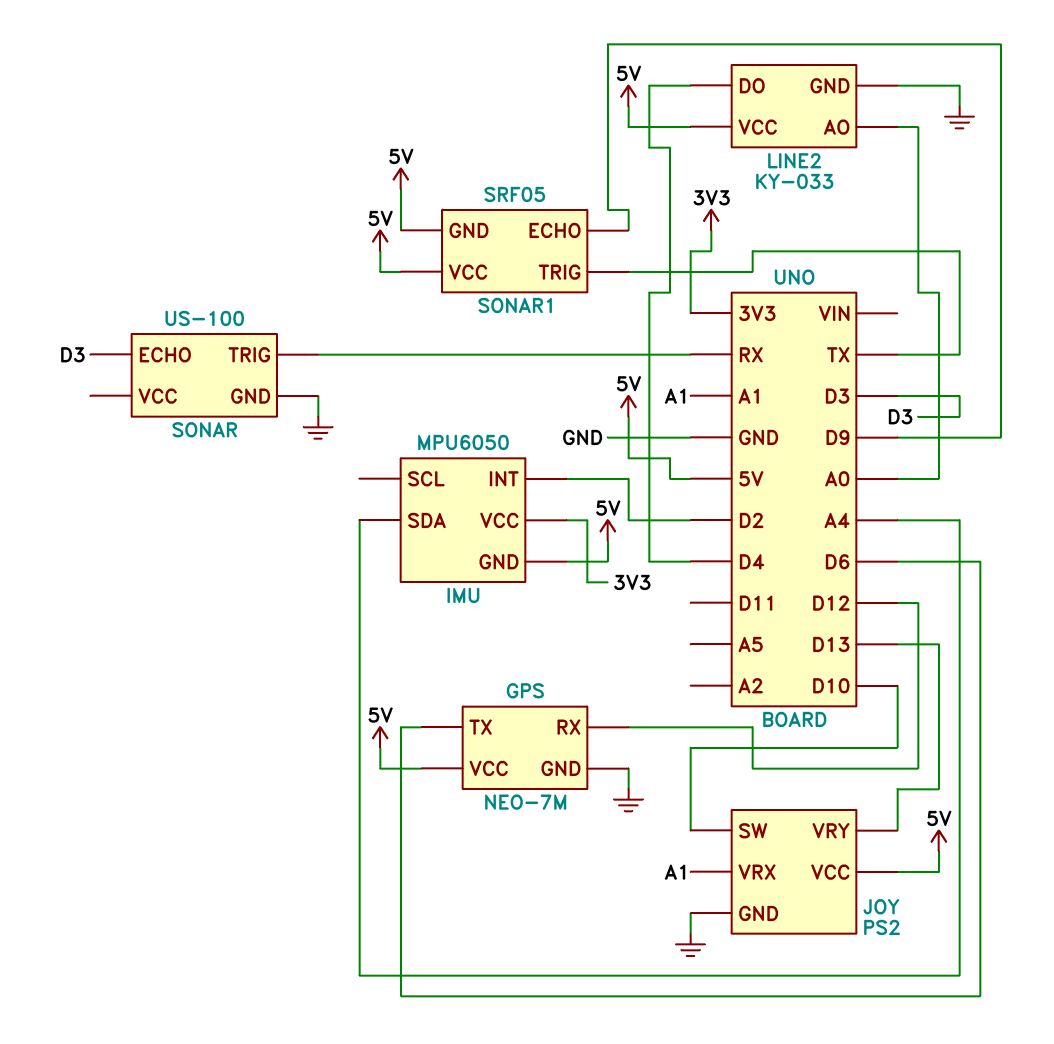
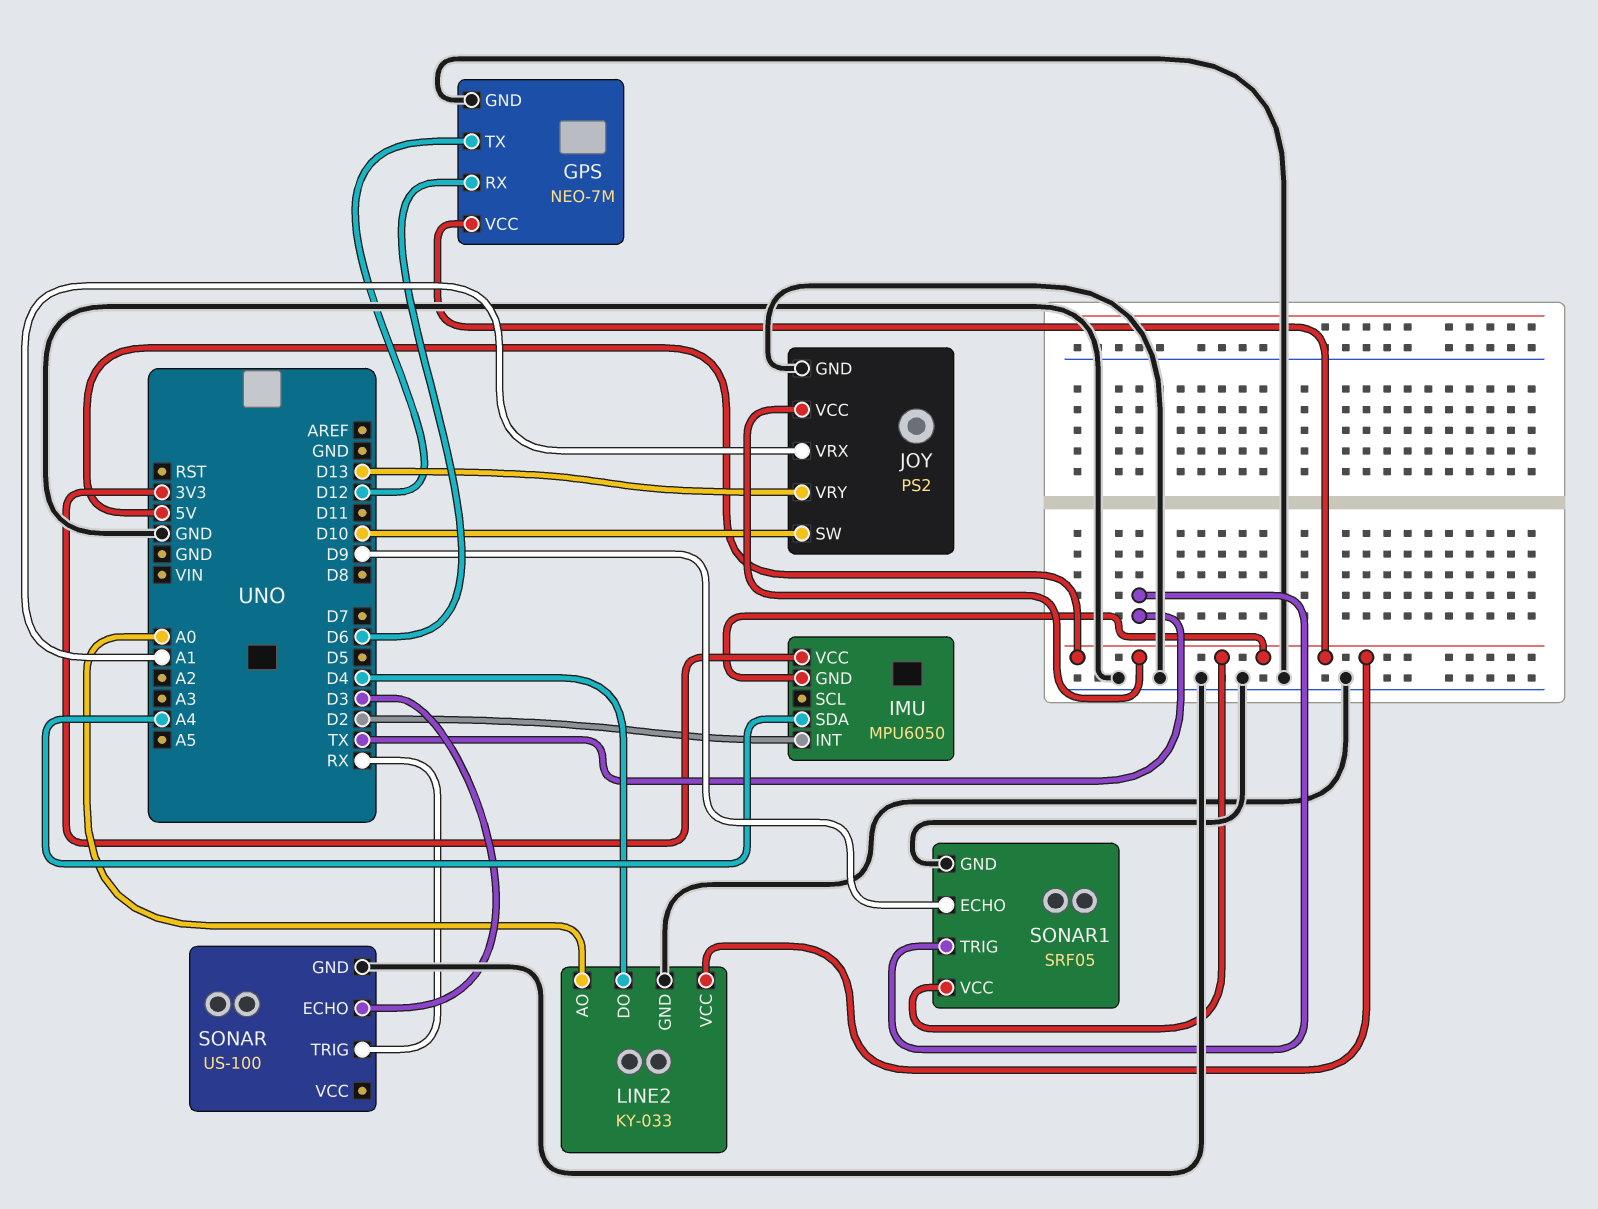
GPS pin RX: D12 -> D6
GPS pin TX: D6 -> D12
SONAR1 pin GND: 5V -> GND

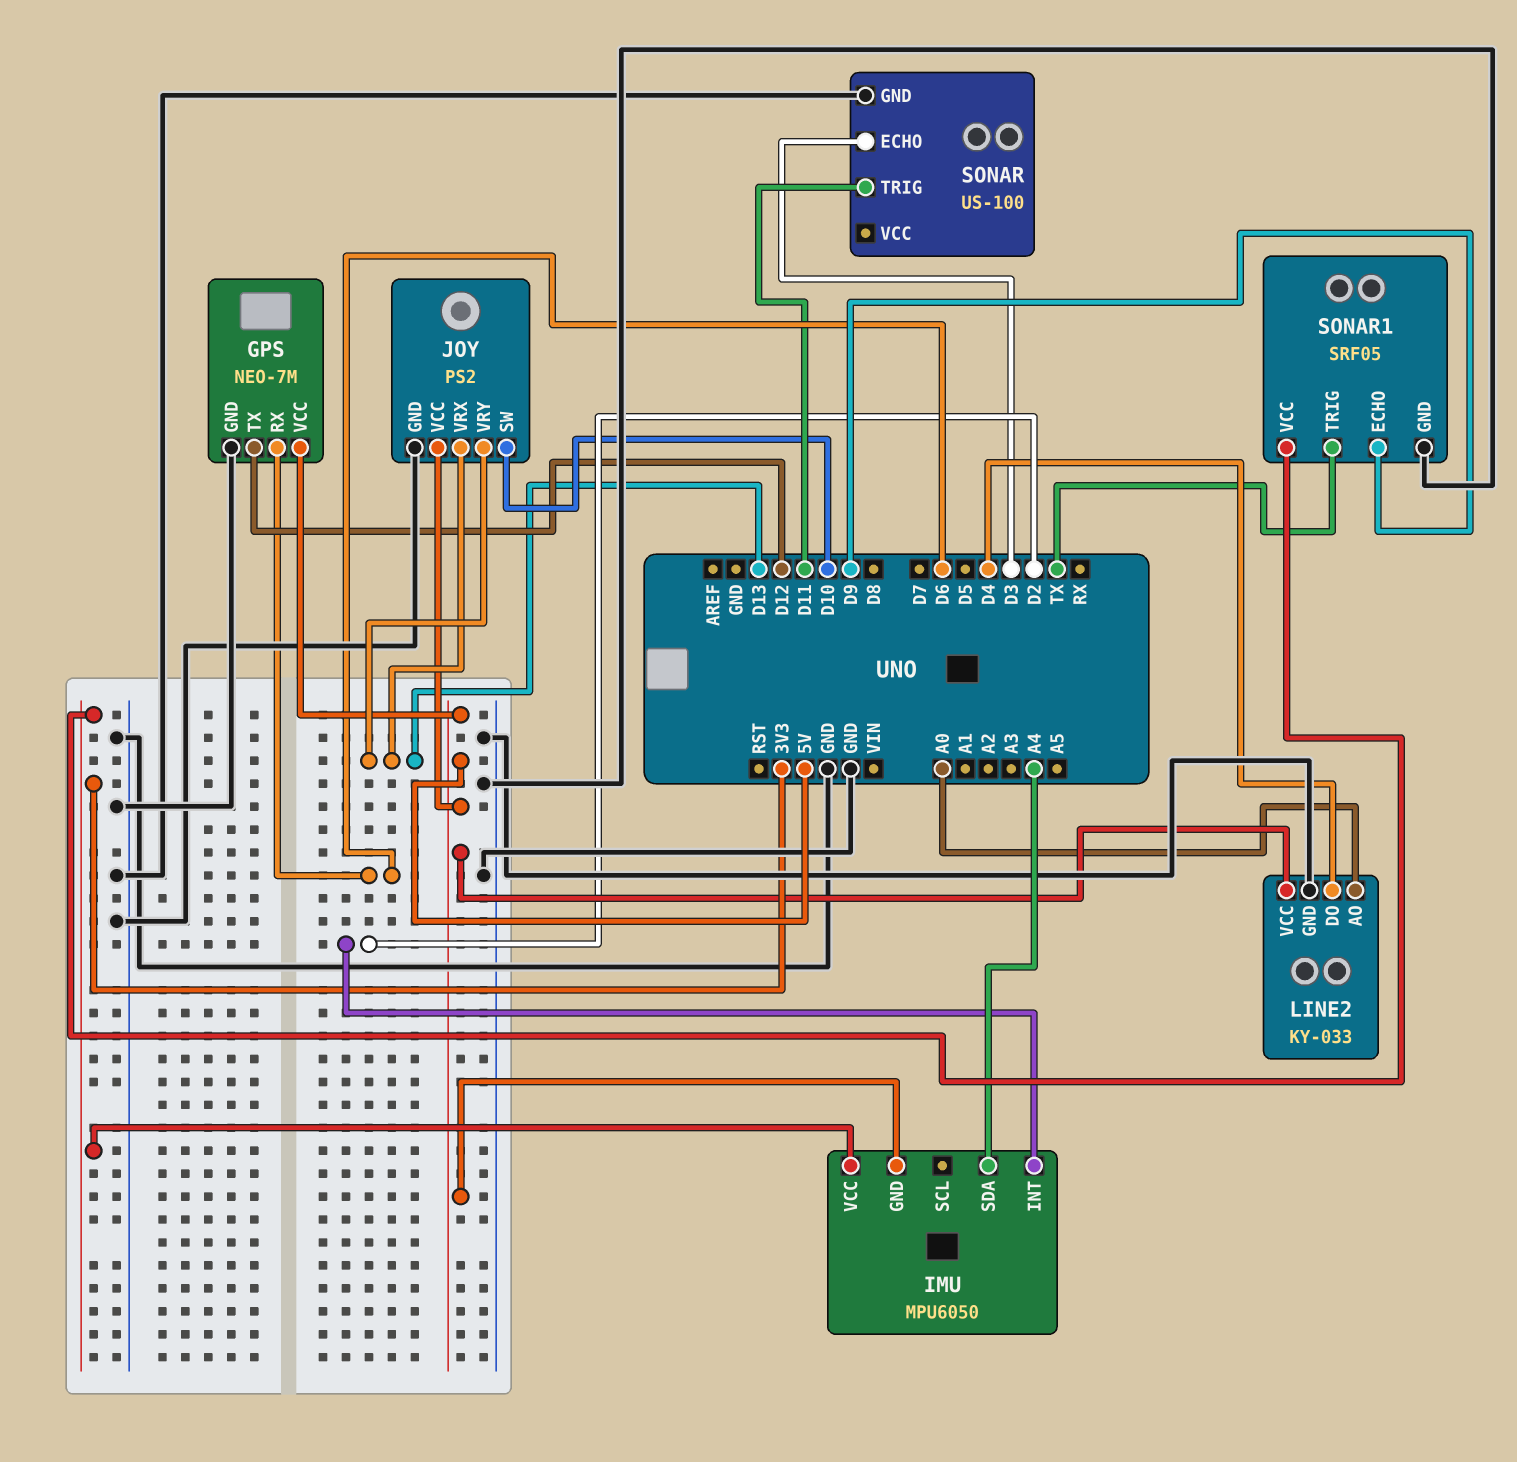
JOY pin VRX: A1 -> D13
SONAR pin TRIG: RX -> D11
SONAR1 pin VCC: 5V -> 3V3

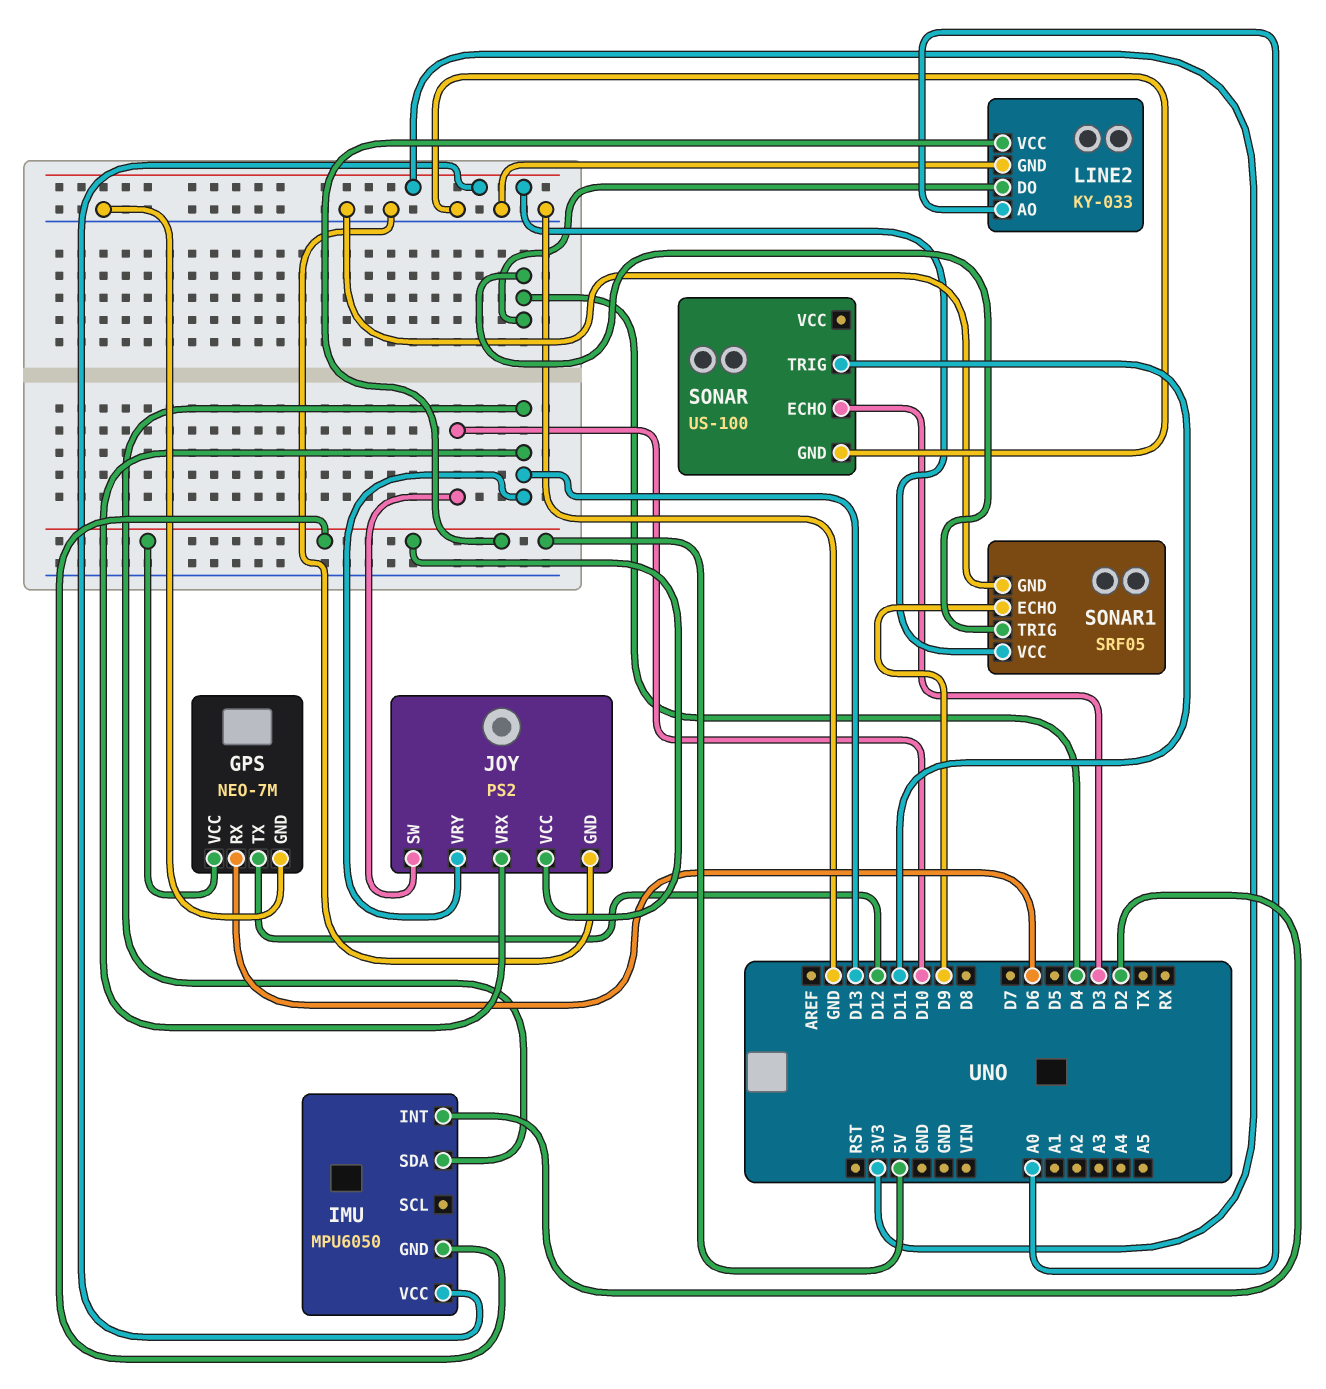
IMU pin SDA: A4 -> D13
SONAR1 pin TRIG: TX -> D4

